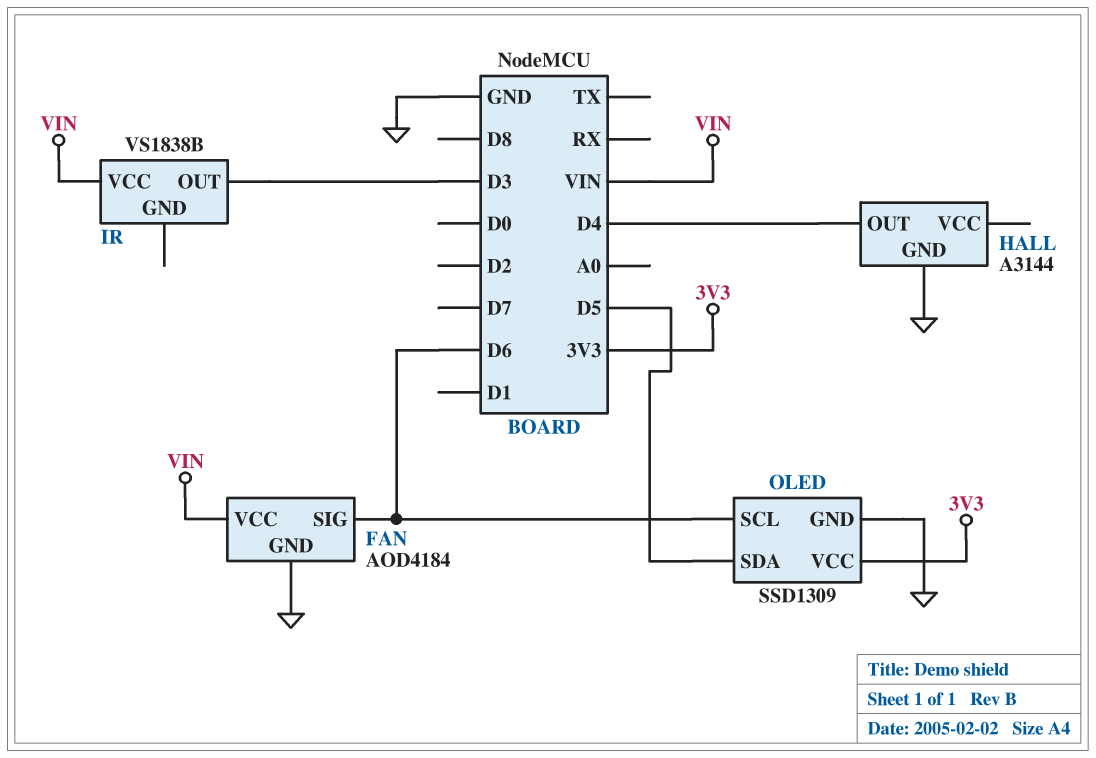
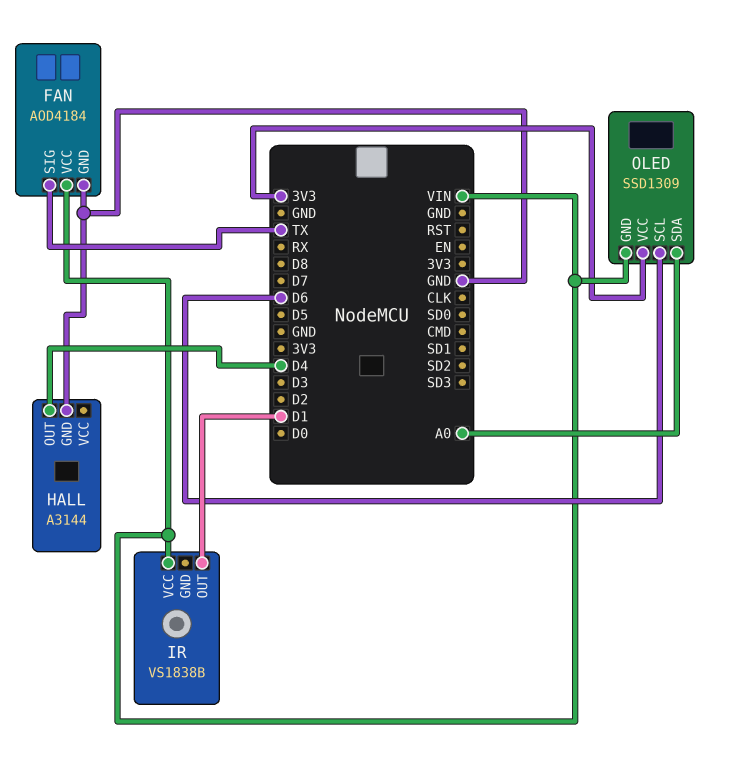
FAN pin SIG: D6 -> TX
IR pin OUT: D3 -> D1
OLED pin GND: GND -> VIN
OLED pin SDA: D5 -> A0

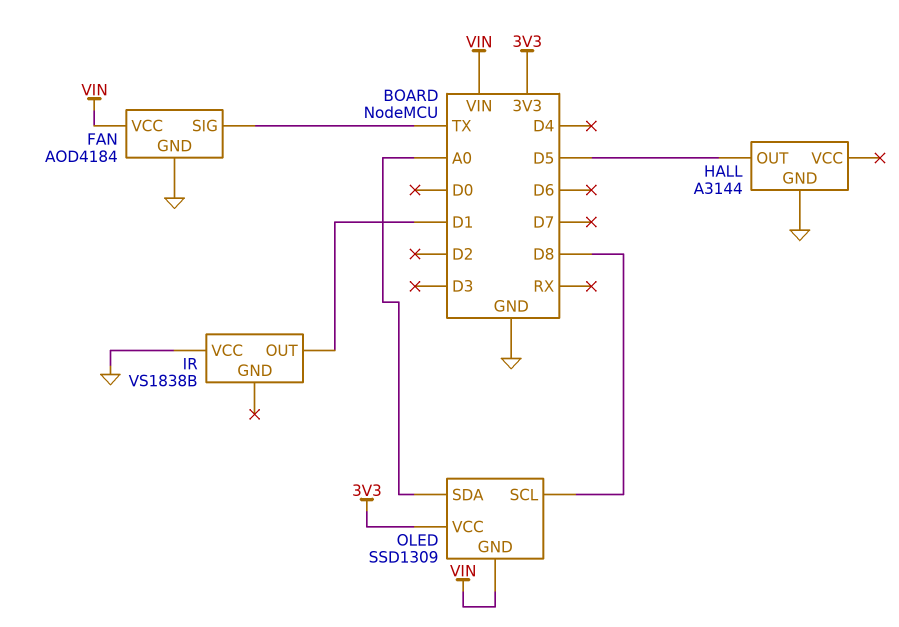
HALL pin OUT: D4 -> D5
IR pin VCC: VIN -> GND
OLED pin SCL: D6 -> D8

